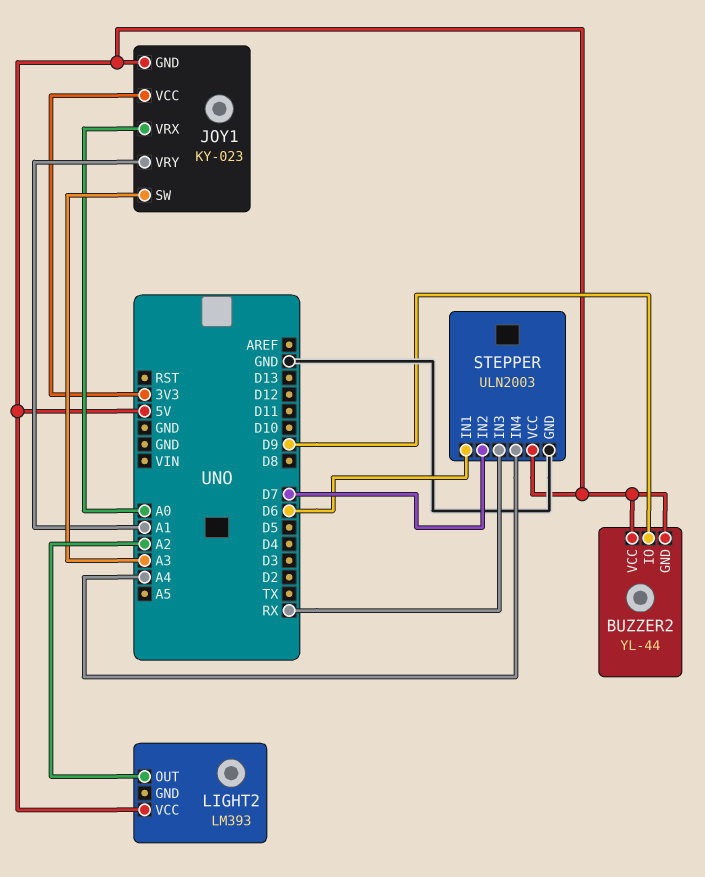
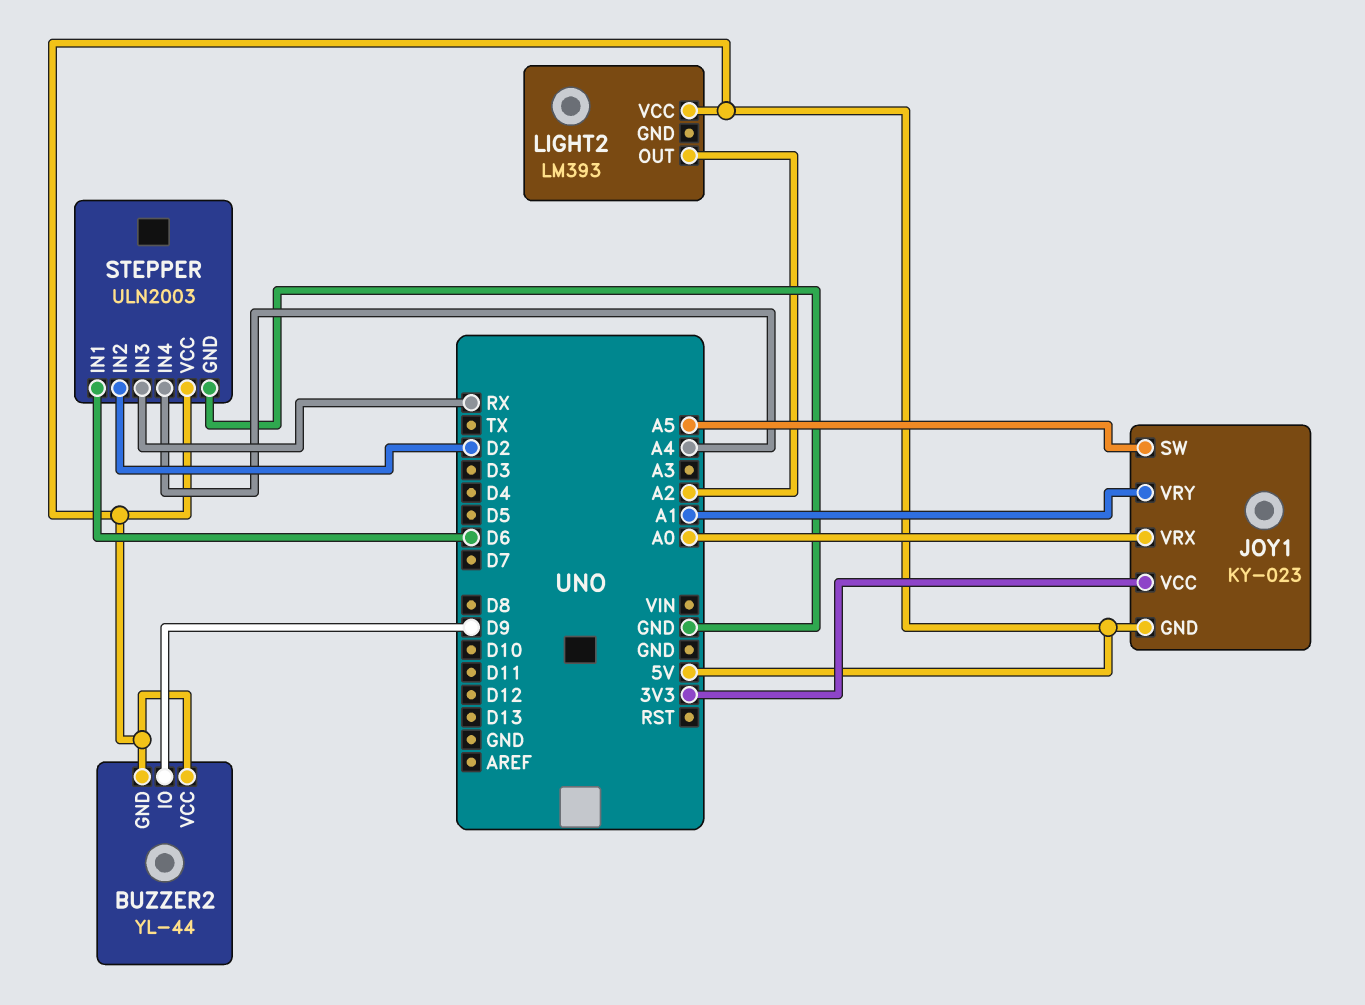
JOY1 pin SW: A3 -> A5
STEPPER pin IN2: D7 -> D2

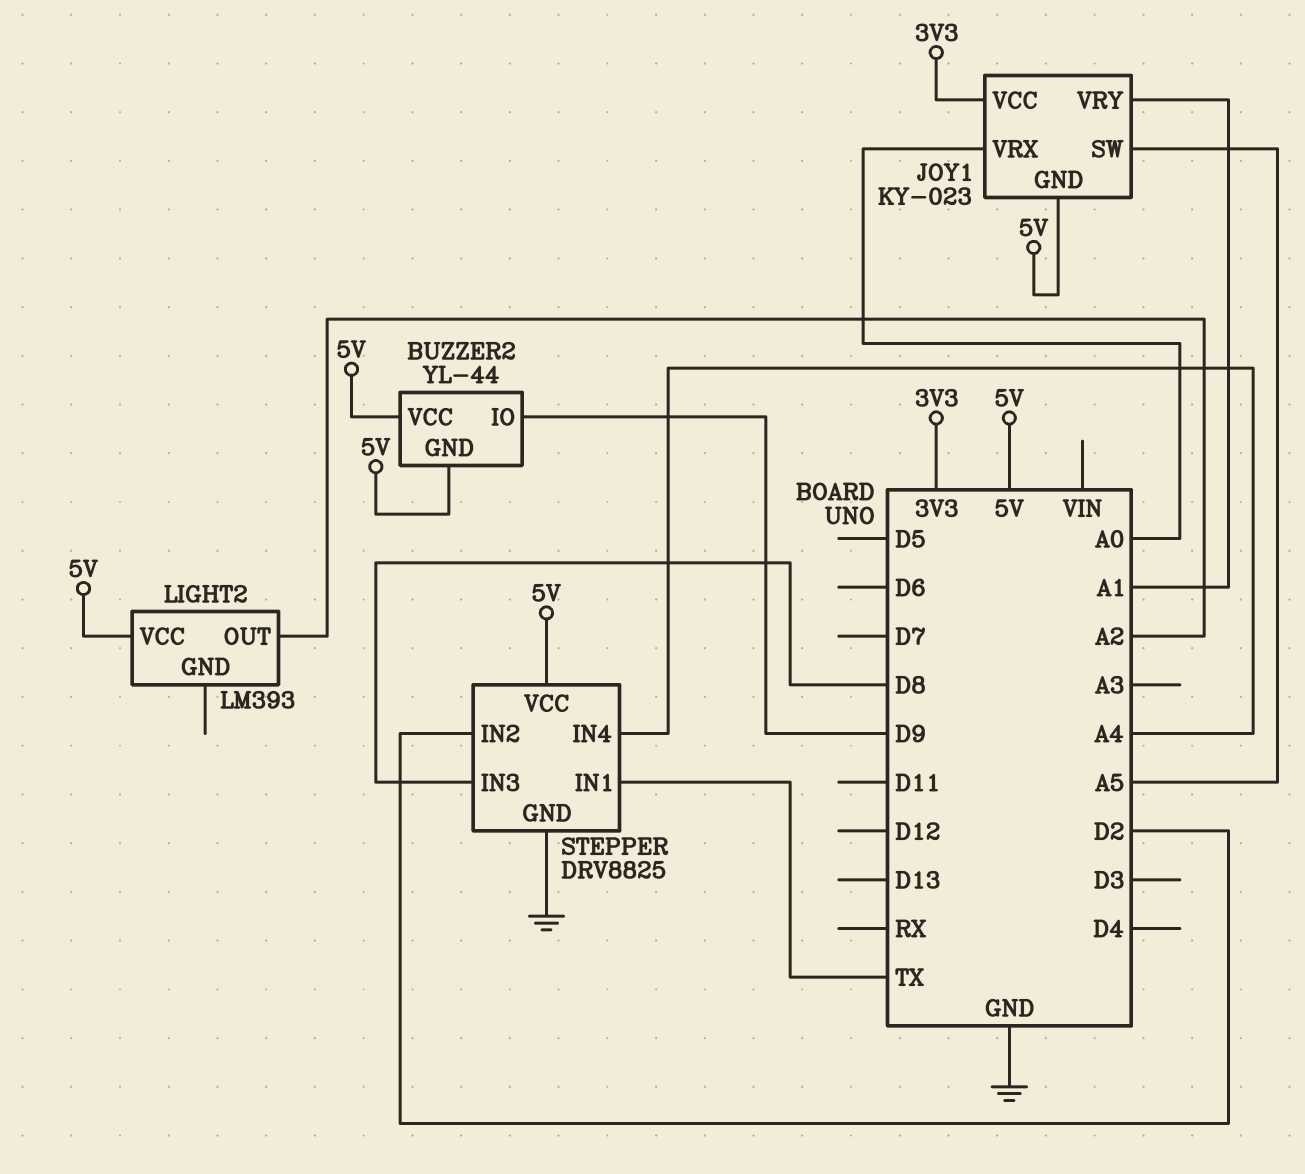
STEPPER: ULN2003 -> DRV8825
STEPPER pin IN1: D6 -> TX
STEPPER pin IN3: RX -> D8

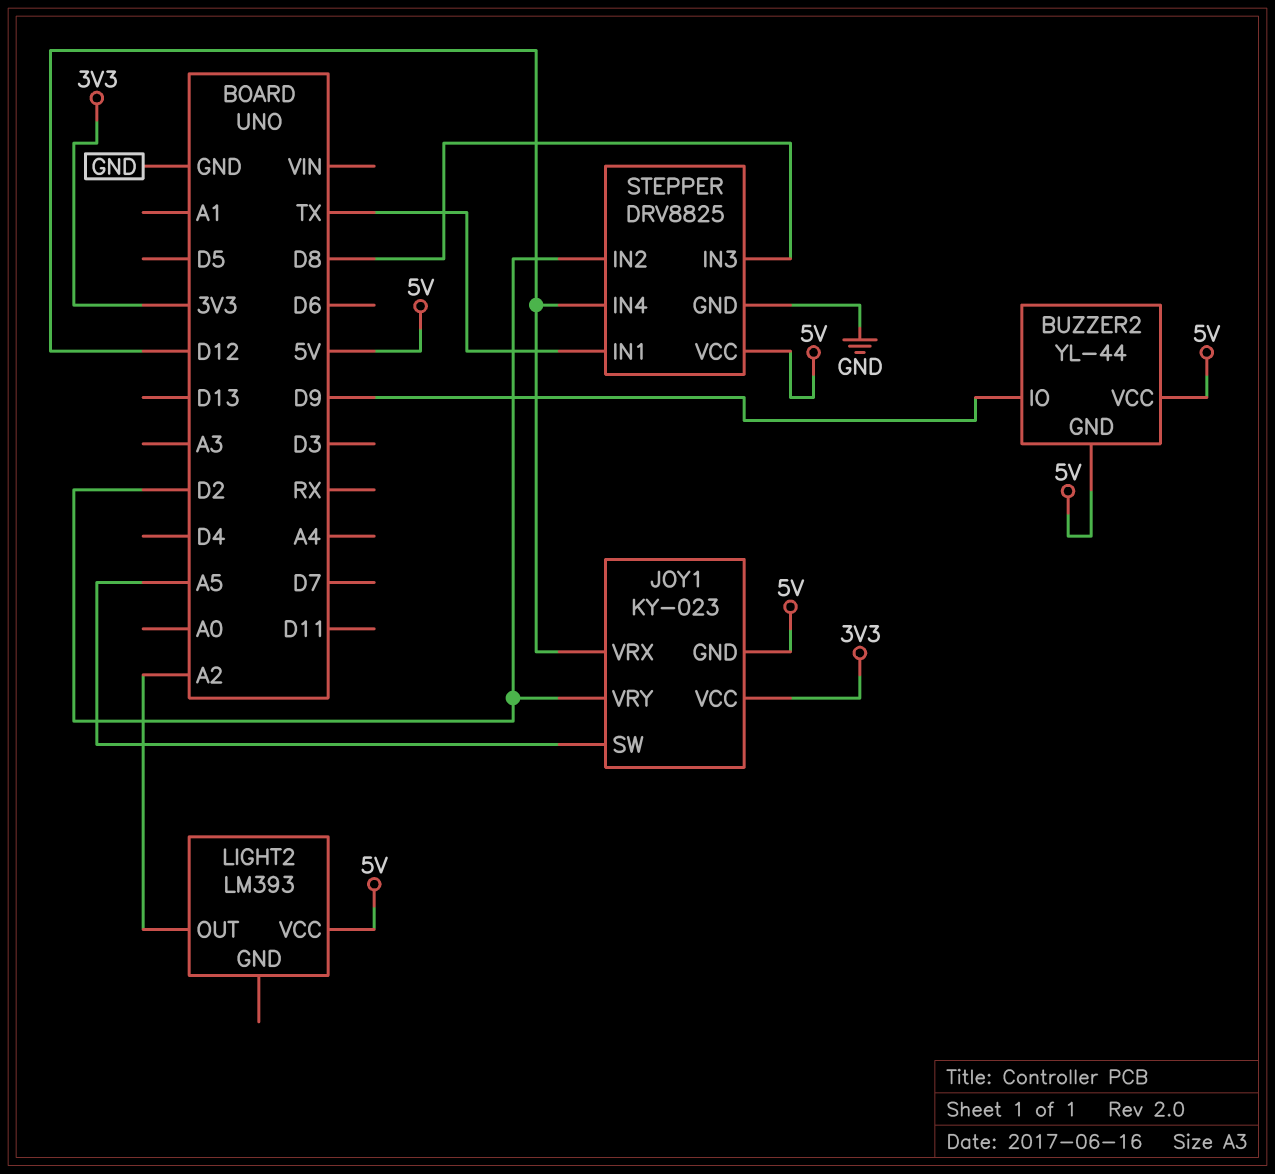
JOY1 pin VRX: A0 -> D12
JOY1 pin VRY: A1 -> D2
STEPPER pin IN4: A4 -> D12

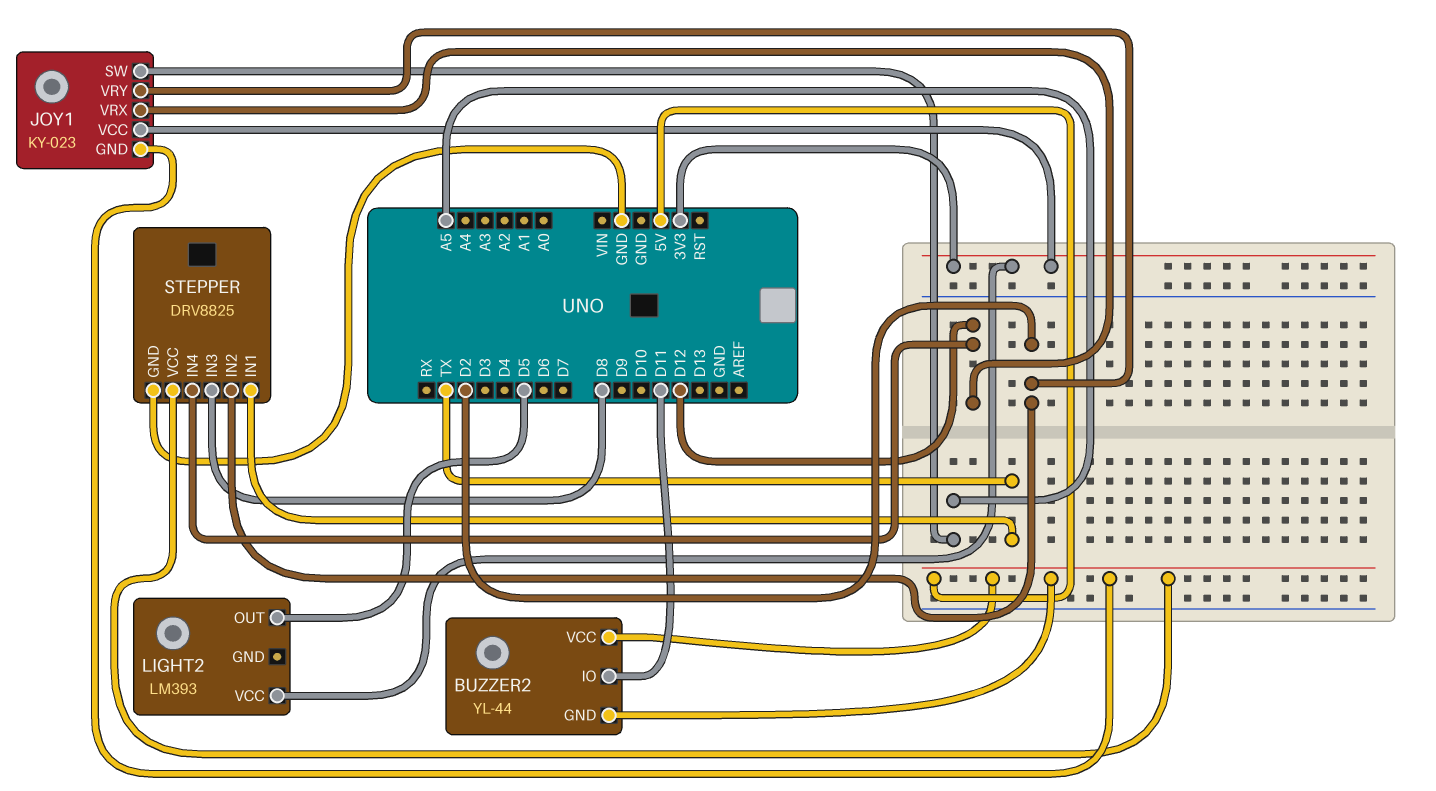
BUZZER2 pin IO: D9 -> D11
LIGHT2 pin OUT: A2 -> D5
LIGHT2 pin VCC: 5V -> 3V3

